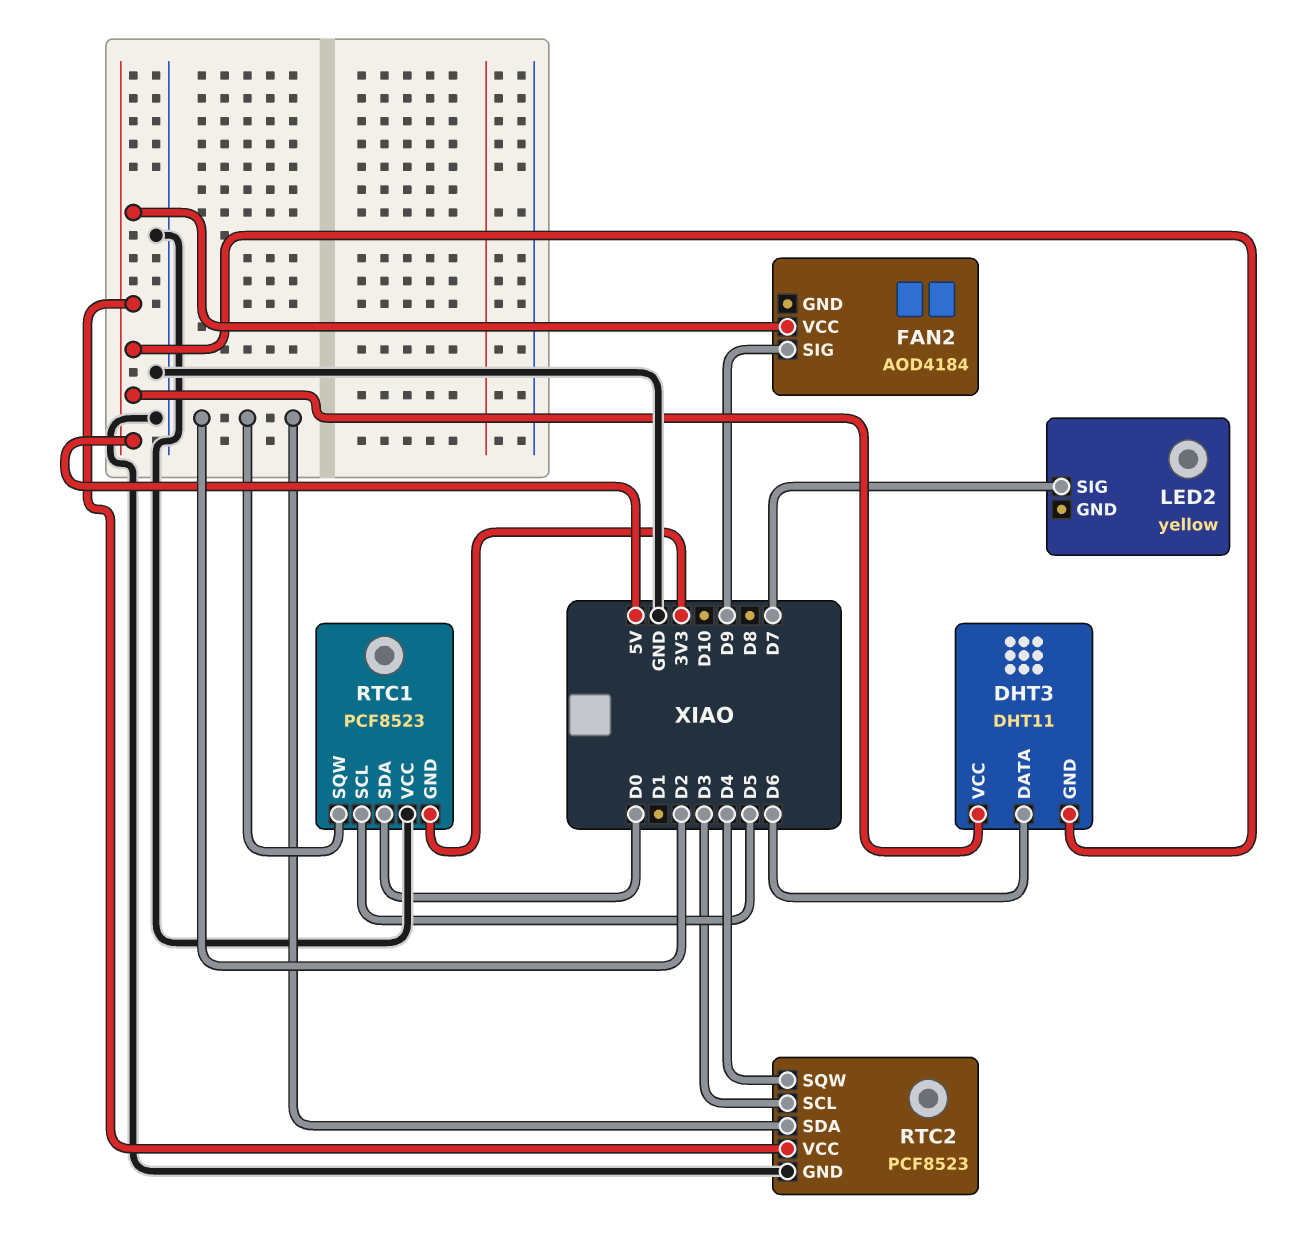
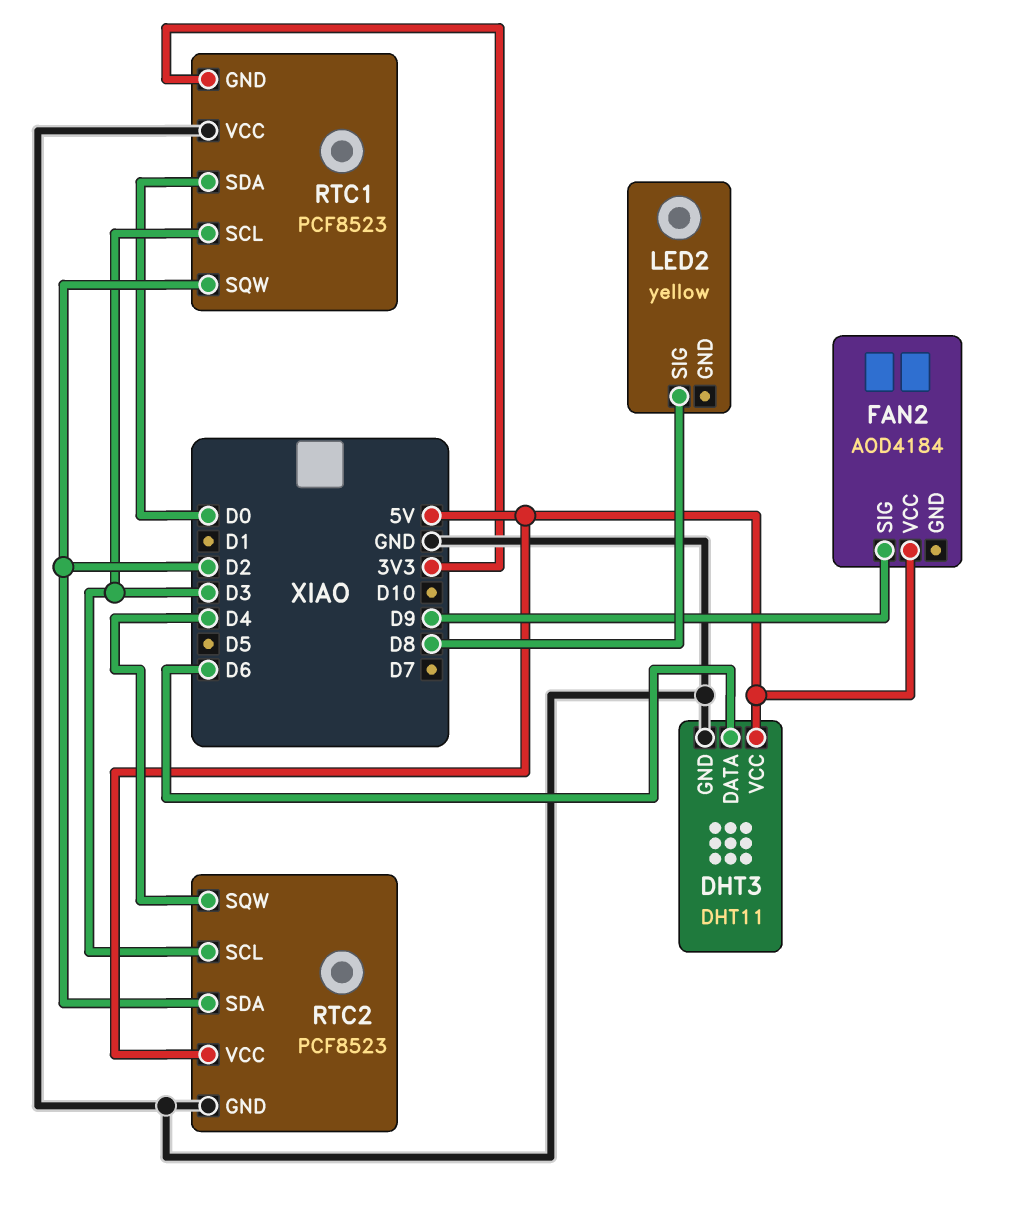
DHT3 pin GND: 5V -> GND
LED2 pin SIG: D7 -> D8
RTC1 pin SCL: D5 -> D3

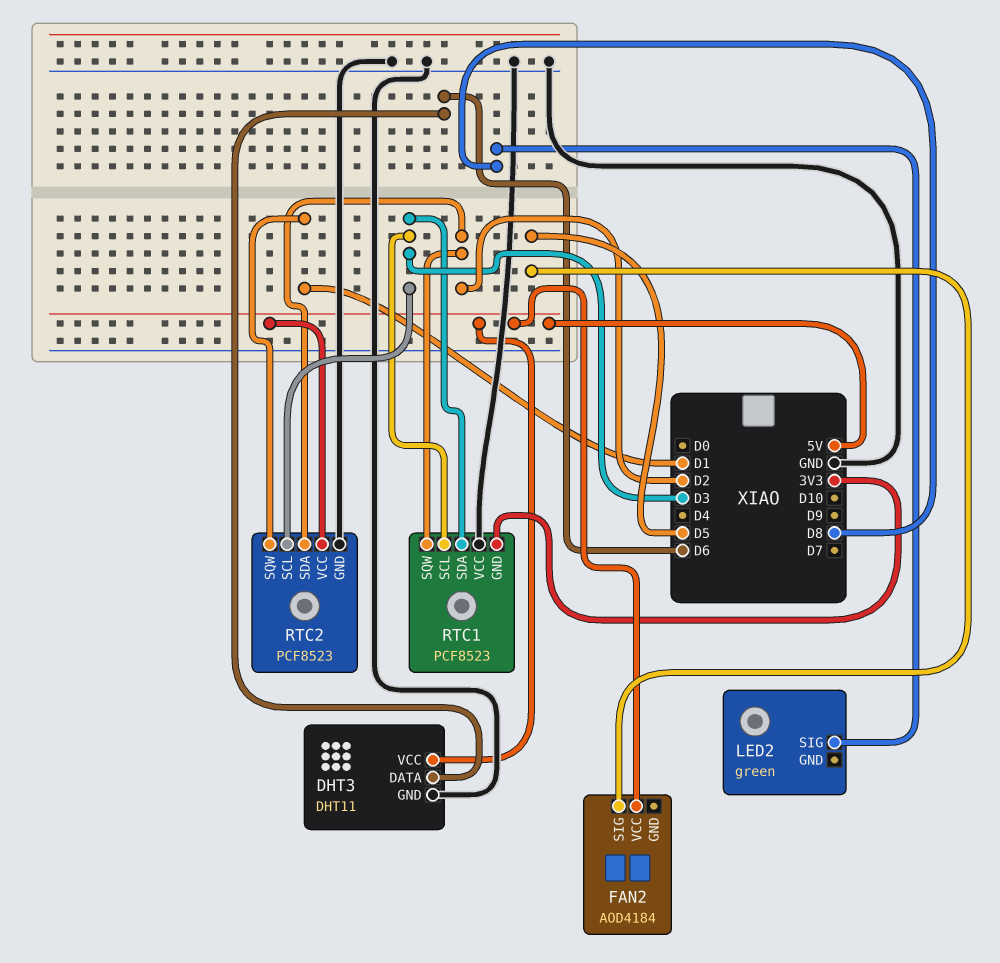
FAN2 pin SIG: D9 -> D5
LED2: yellow -> green
RTC1 pin SDA: D0 -> D3
RTC2 pin SQW: D4 -> D1

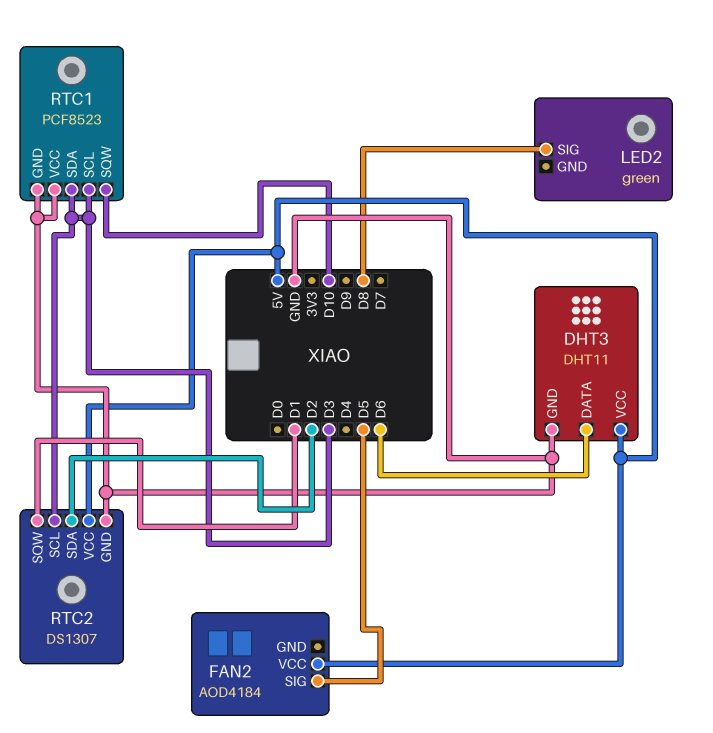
RTC1 pin GND: 3V3 -> GND
RTC1 pin SQW: D2 -> D10
RTC2: PCF8523 -> DS1307

